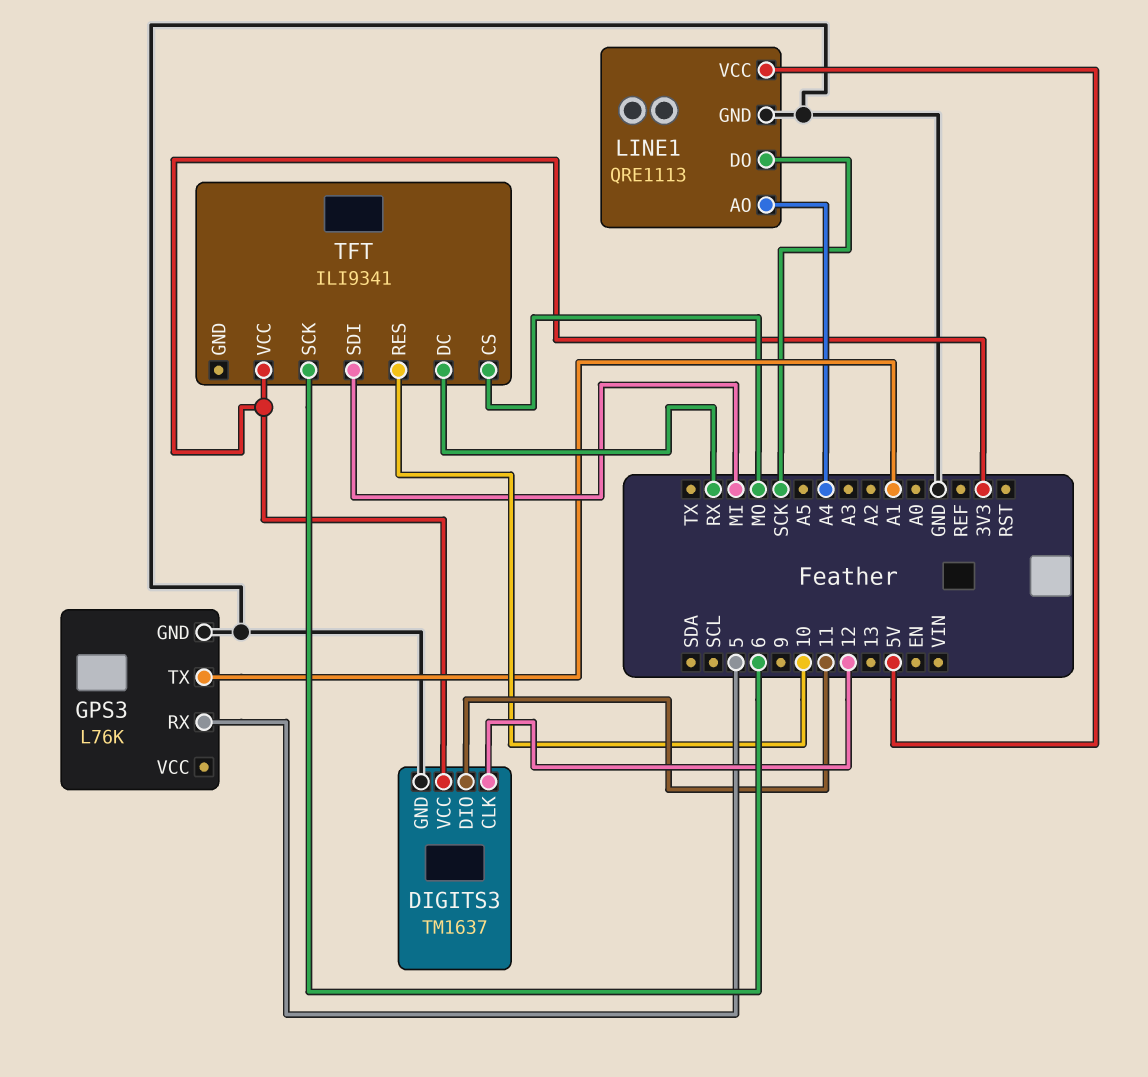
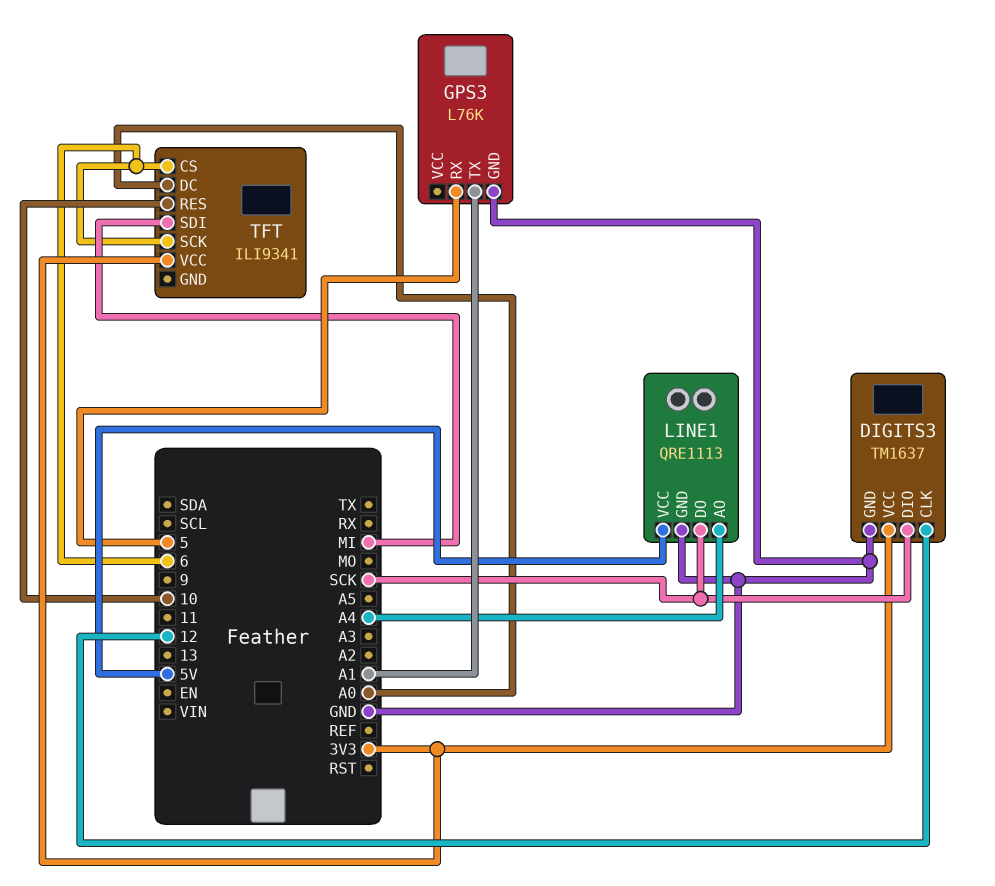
DIGITS3 pin DIO: 11 -> SCK
TFT pin CS: MO -> 6
TFT pin DC: RX -> A0

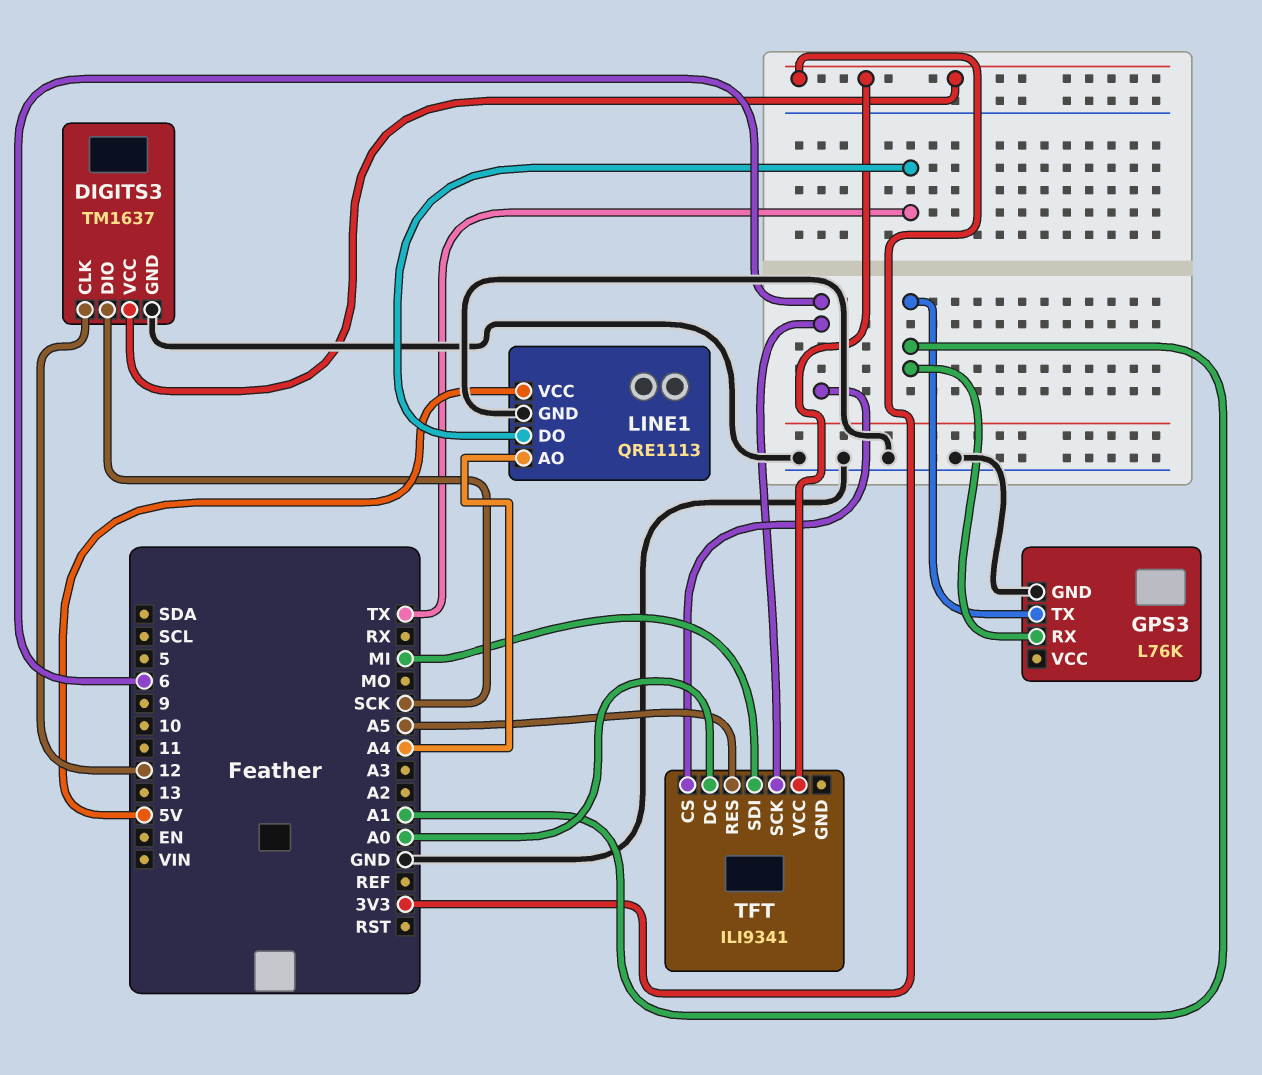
GPS3 pin RX: 5 -> A1
LINE1 pin DO: SCK -> TX
TFT pin RES: 10 -> A5

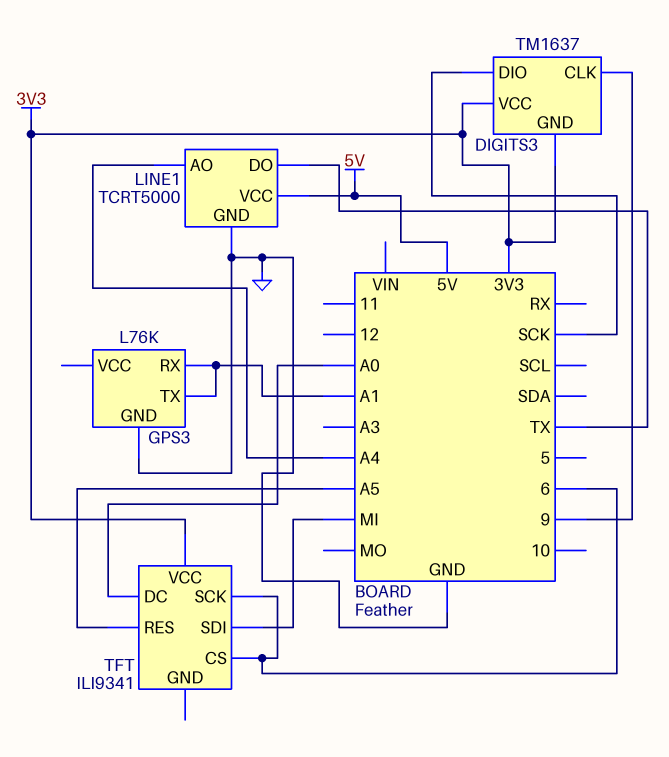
DIGITS3 pin CLK: 12 -> 9
DIGITS3 pin GND: GND -> 3V3
LINE1: QRE1113 -> TCRT5000

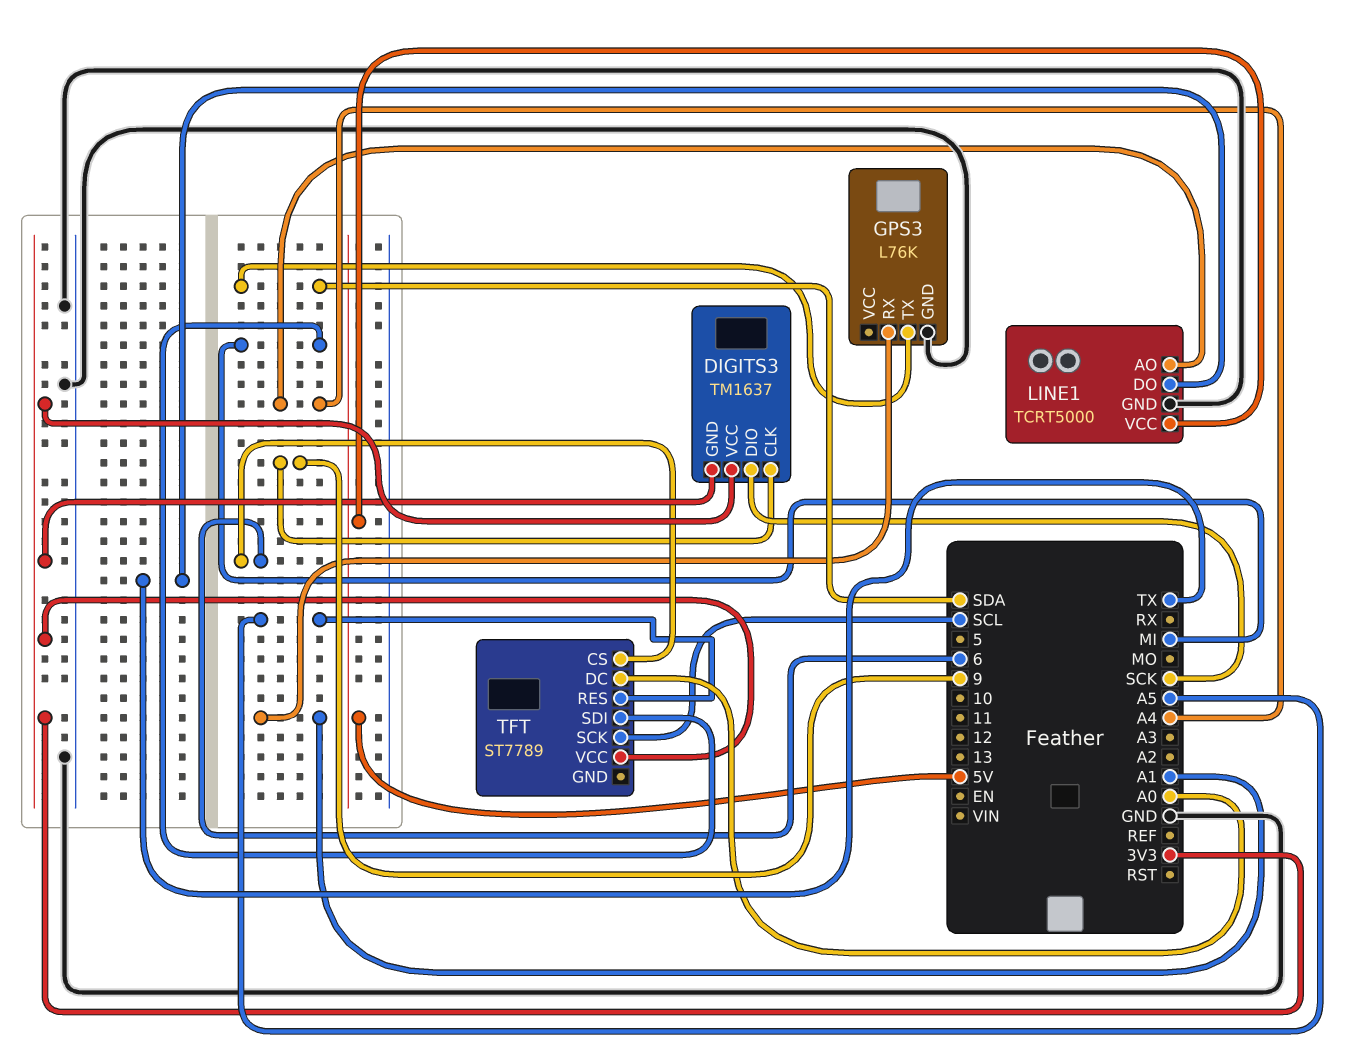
GPS3 pin TX: A1 -> SDA
TFT: ILI9341 -> ST7789
TFT pin SCK: 6 -> SCL

